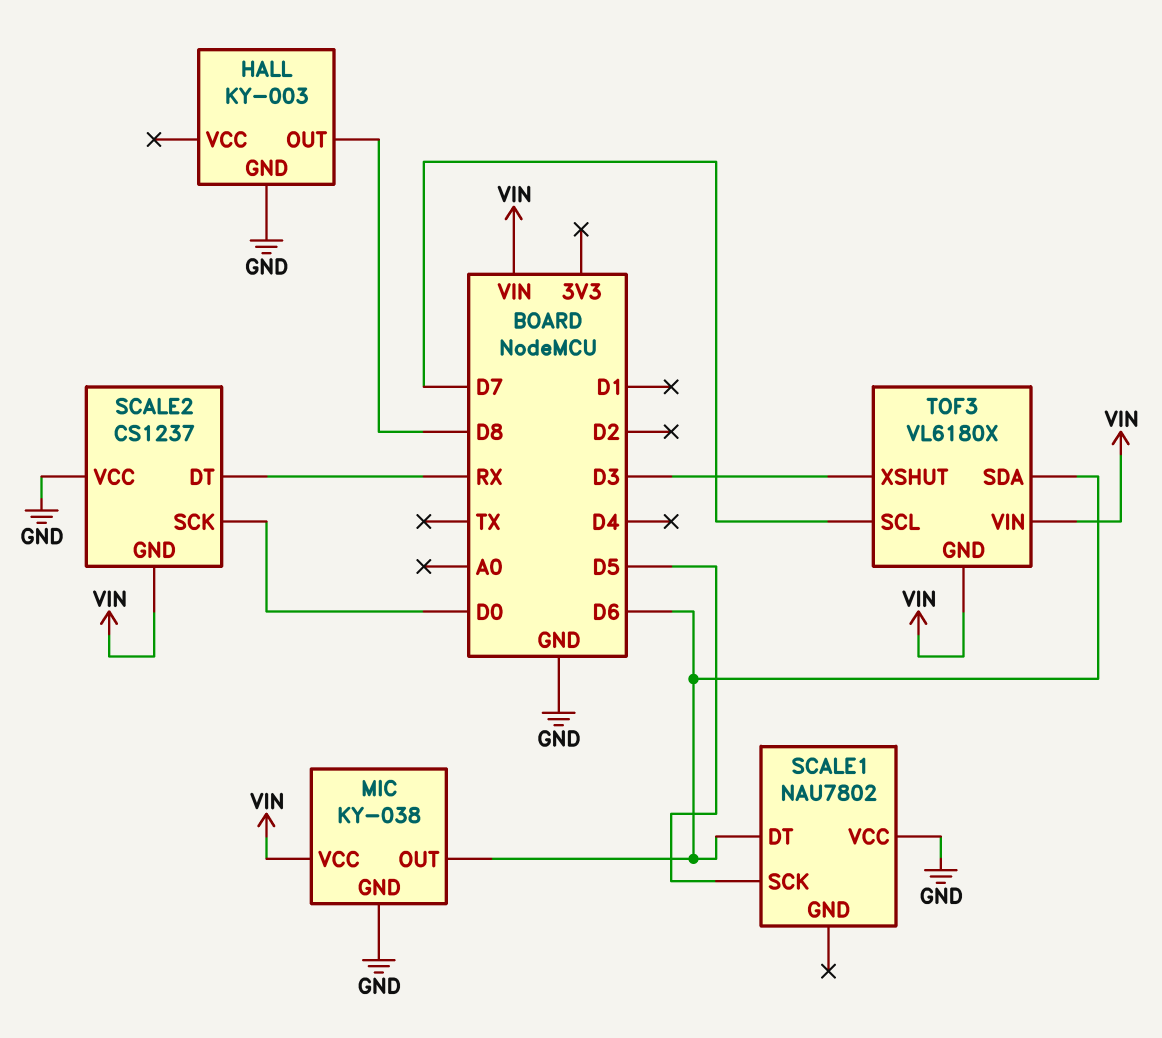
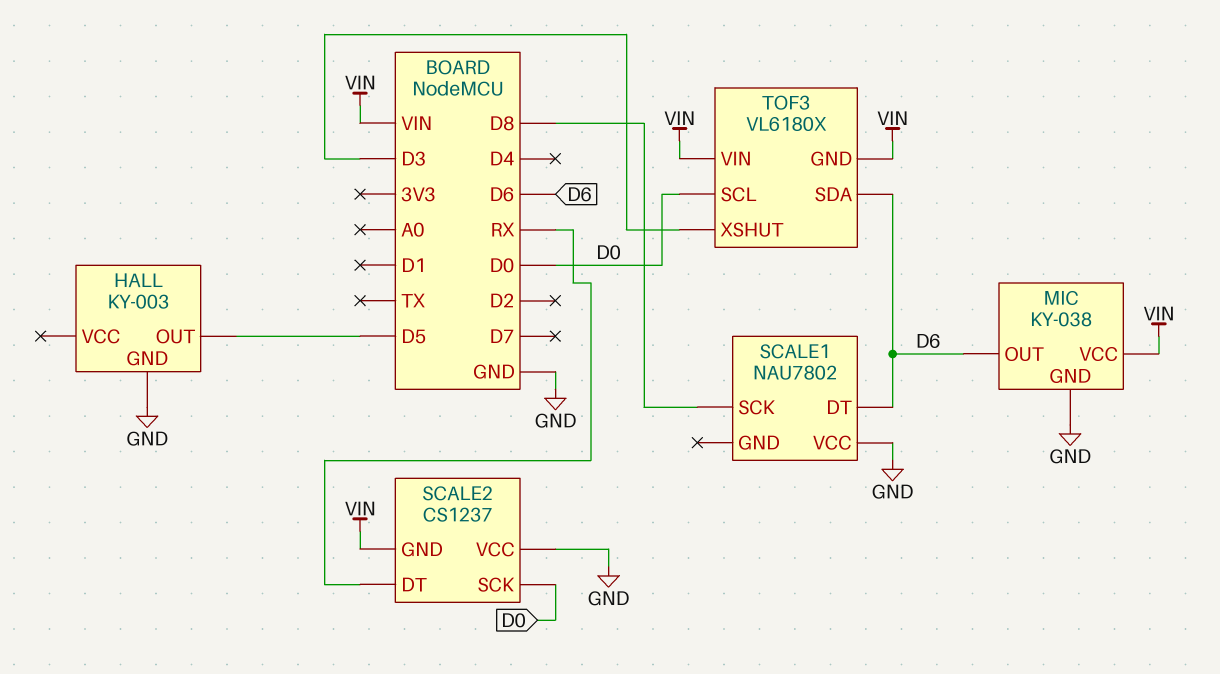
HALL pin OUT: D8 -> D5
SCALE1 pin SCK: D5 -> D8
TOF3 pin SCL: D7 -> D0

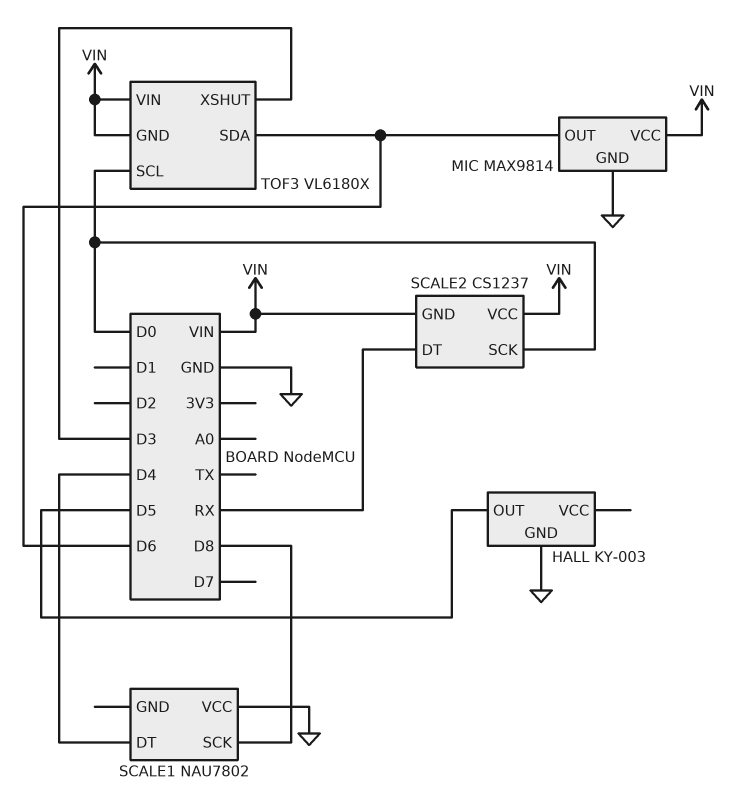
MIC: KY-038 -> MAX9814
SCALE1 pin DT: D6 -> D4
SCALE2 pin VCC: GND -> VIN

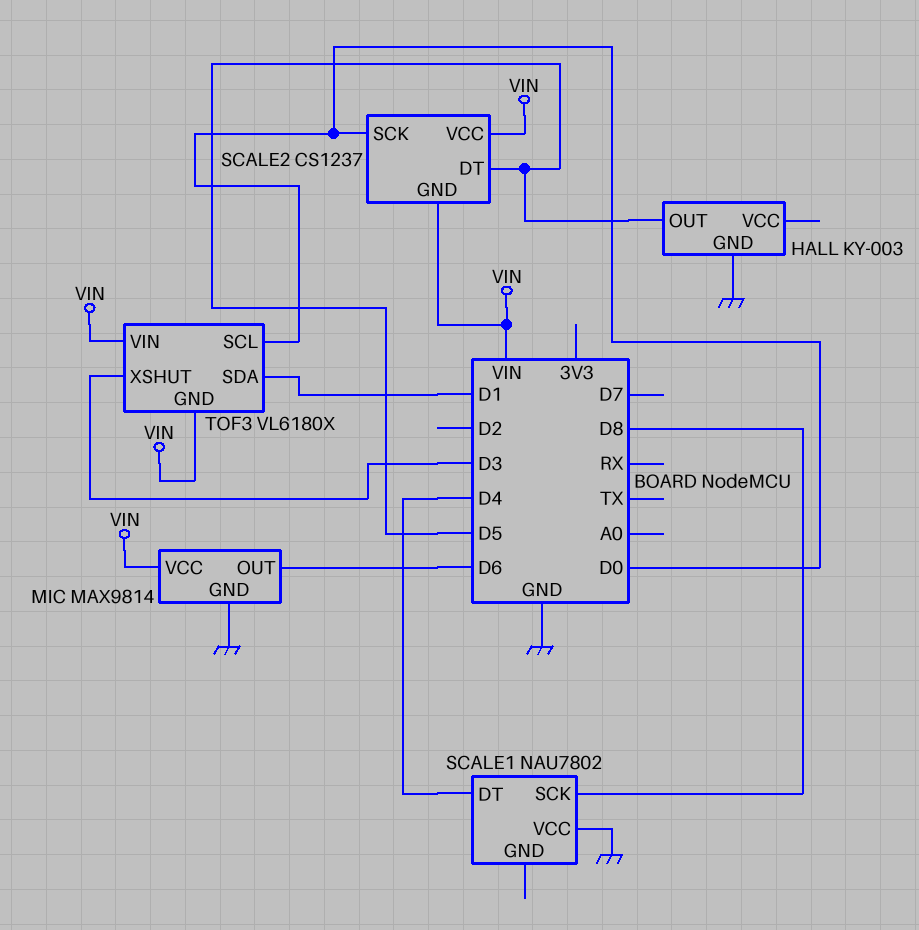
SCALE2 pin DT: RX -> D5
TOF3 pin SDA: D6 -> D1

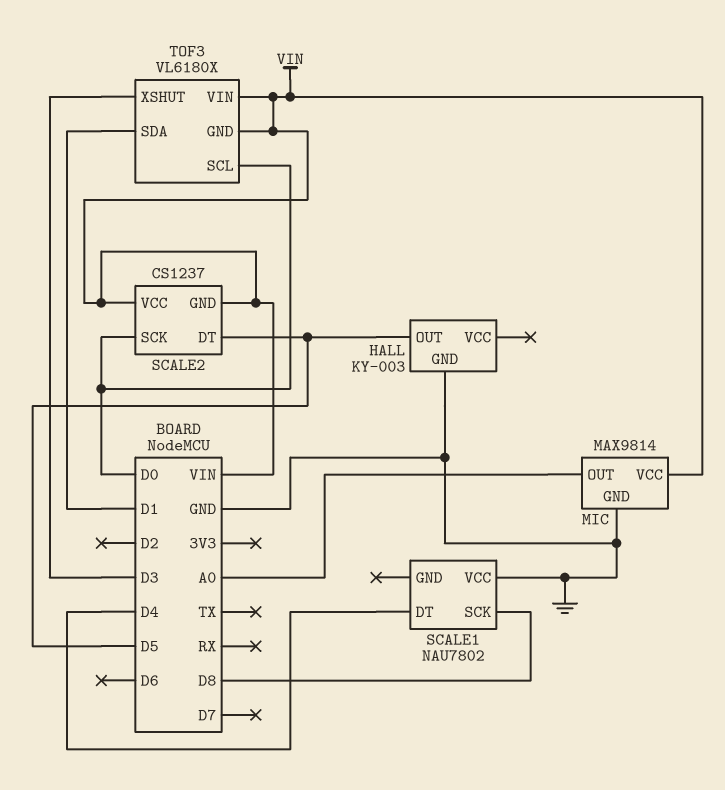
MIC pin OUT: D6 -> A0

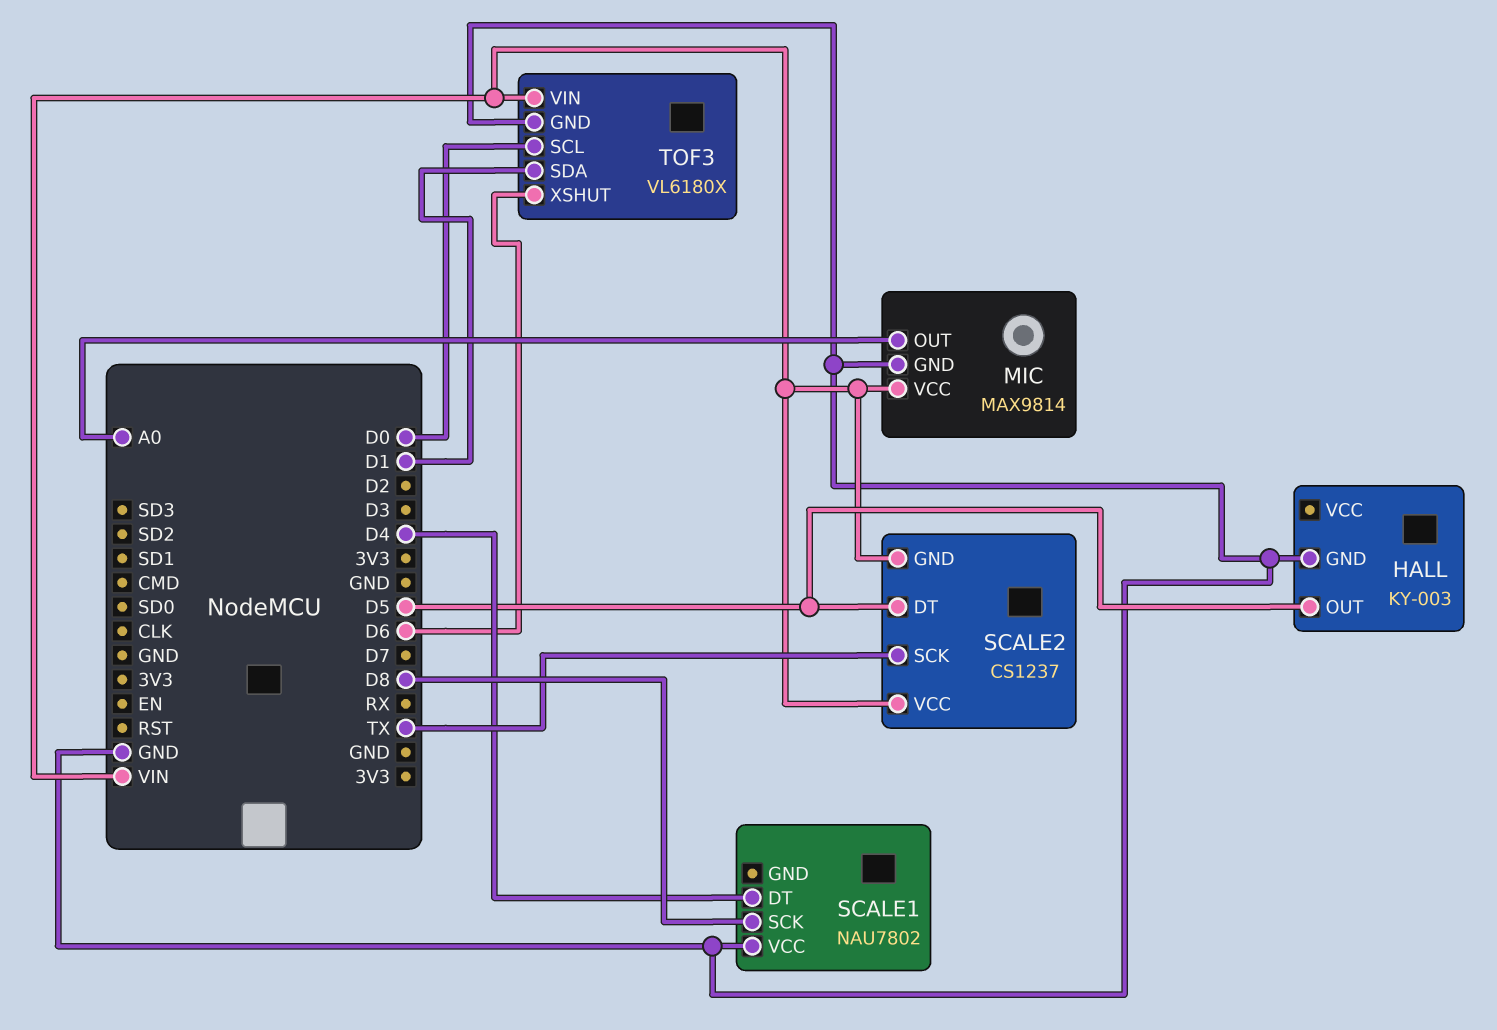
SCALE2 pin SCK: D0 -> TX
TOF3 pin GND: VIN -> GND
TOF3 pin XSHUT: D3 -> D6

